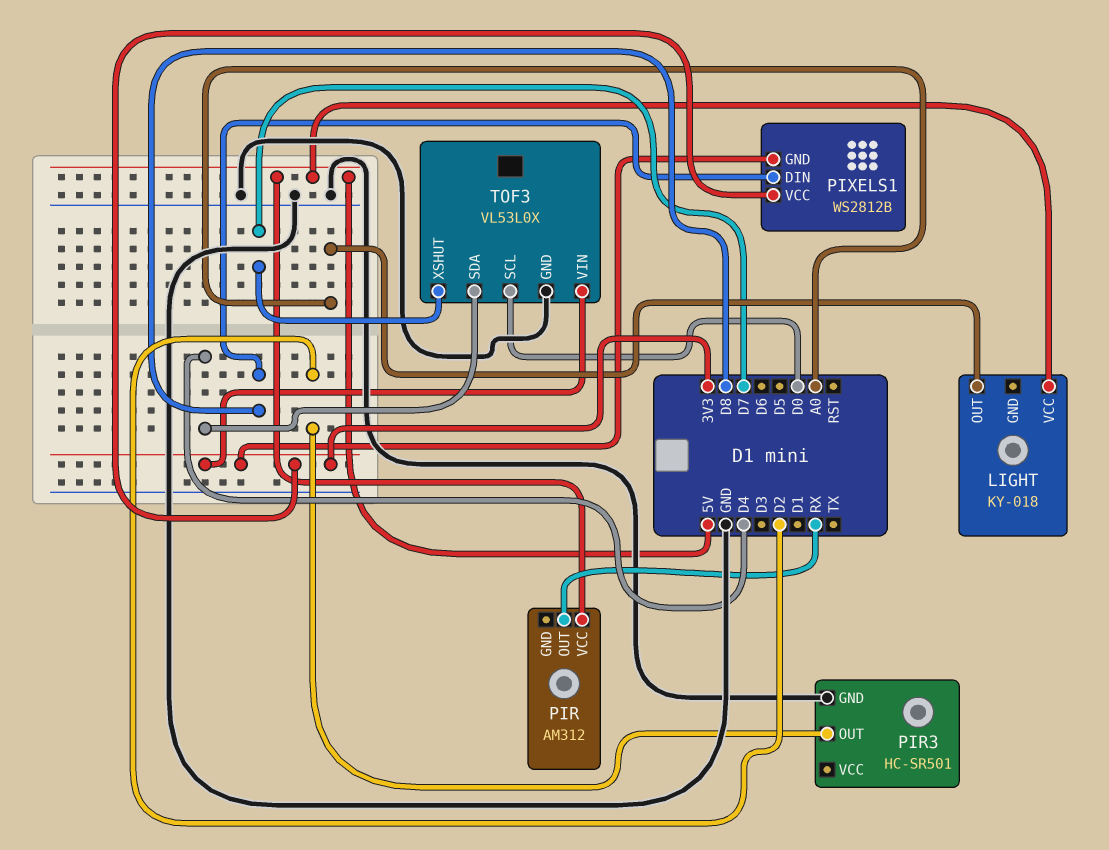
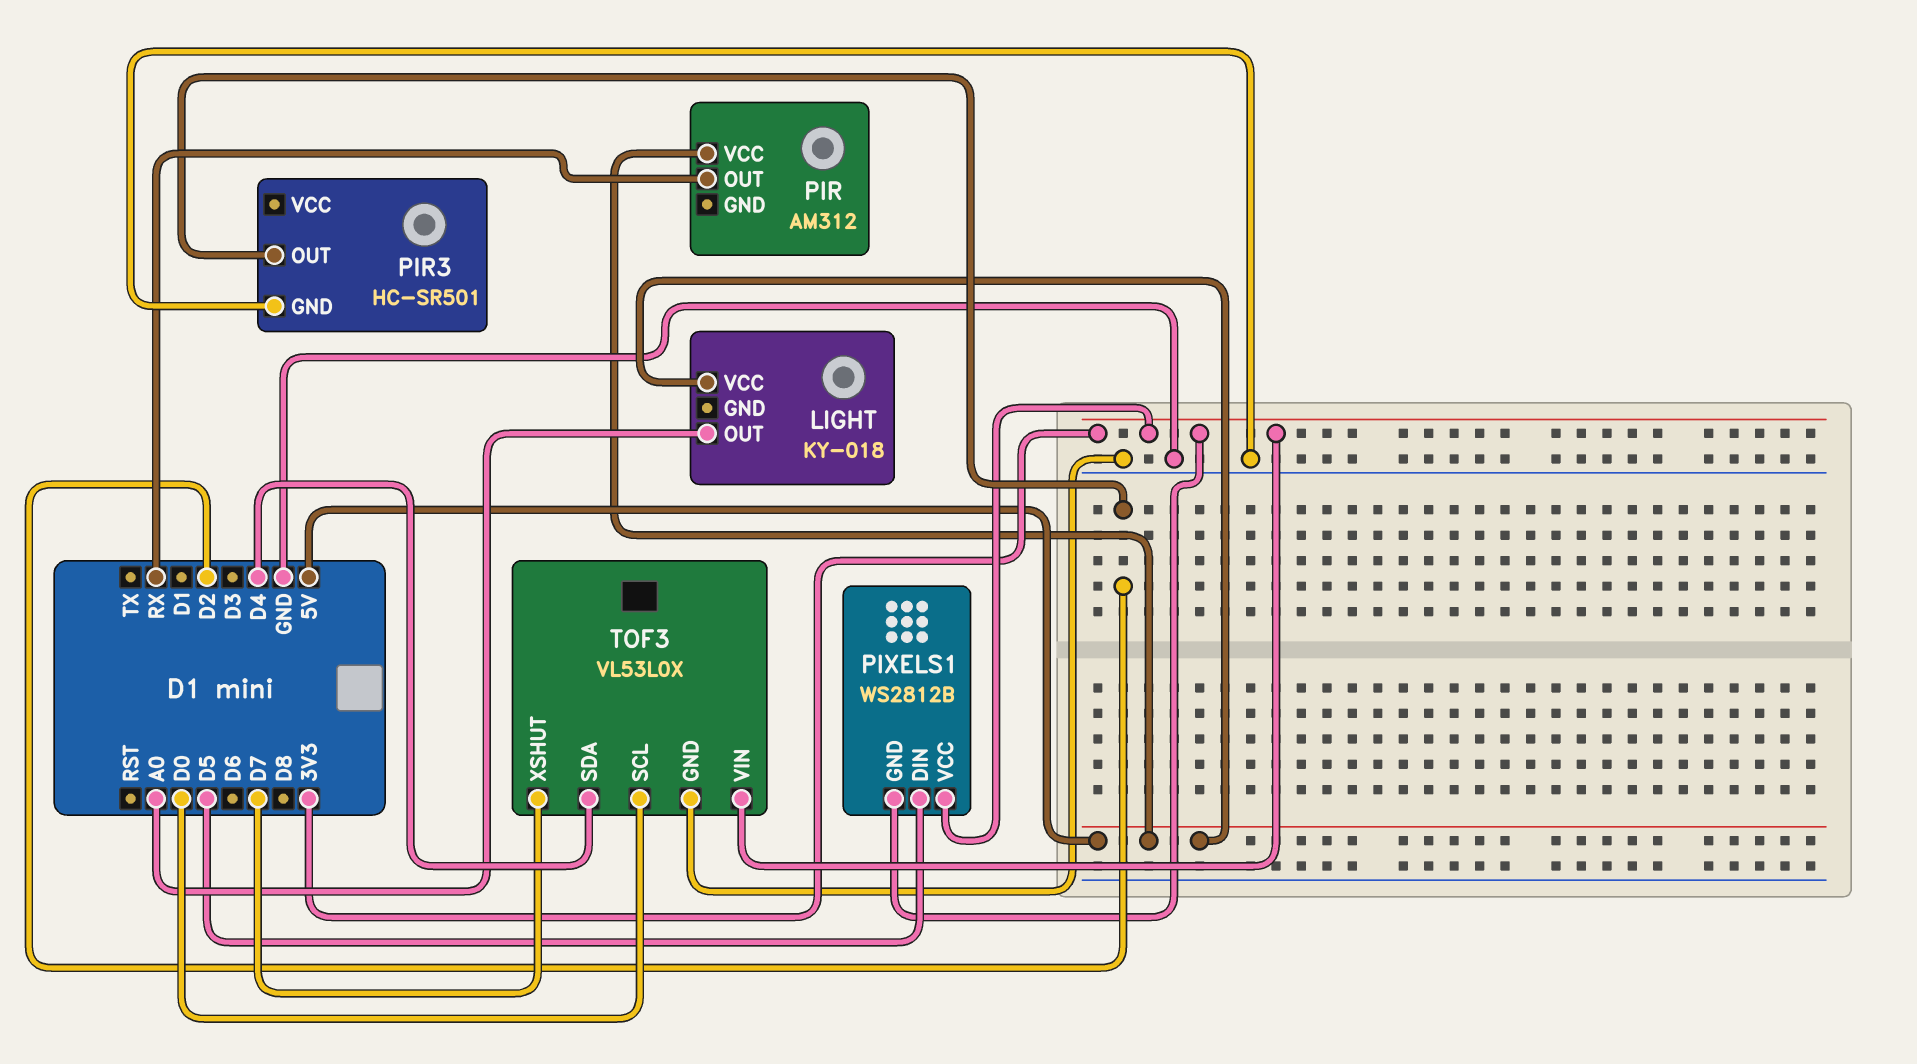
PIXELS1 pin DIN: D8 -> D5

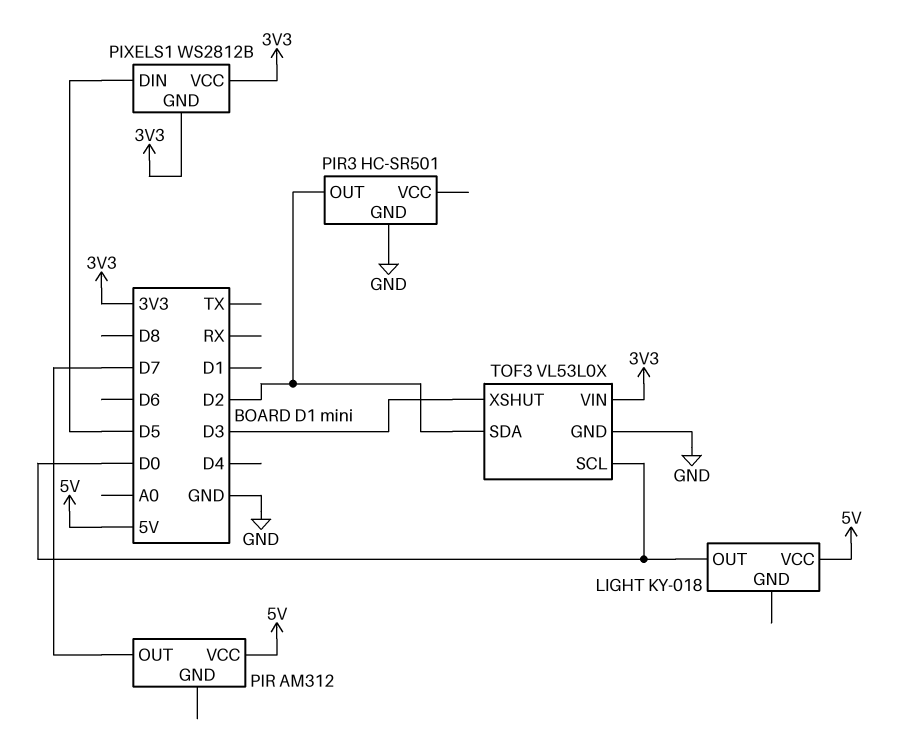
LIGHT pin OUT: A0 -> D0
PIR pin OUT: RX -> D7
TOF3 pin SDA: D4 -> D2
TOF3 pin XSHUT: D7 -> D3

